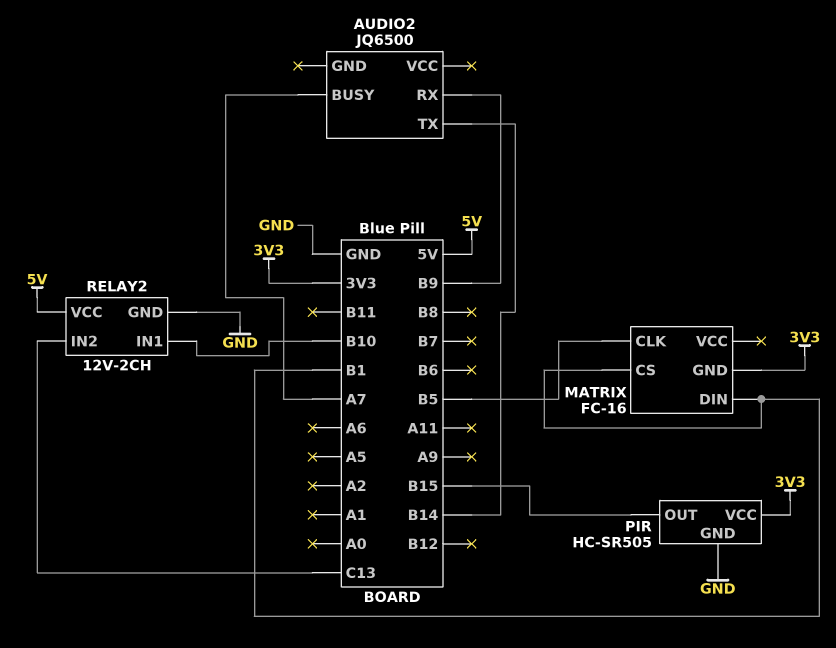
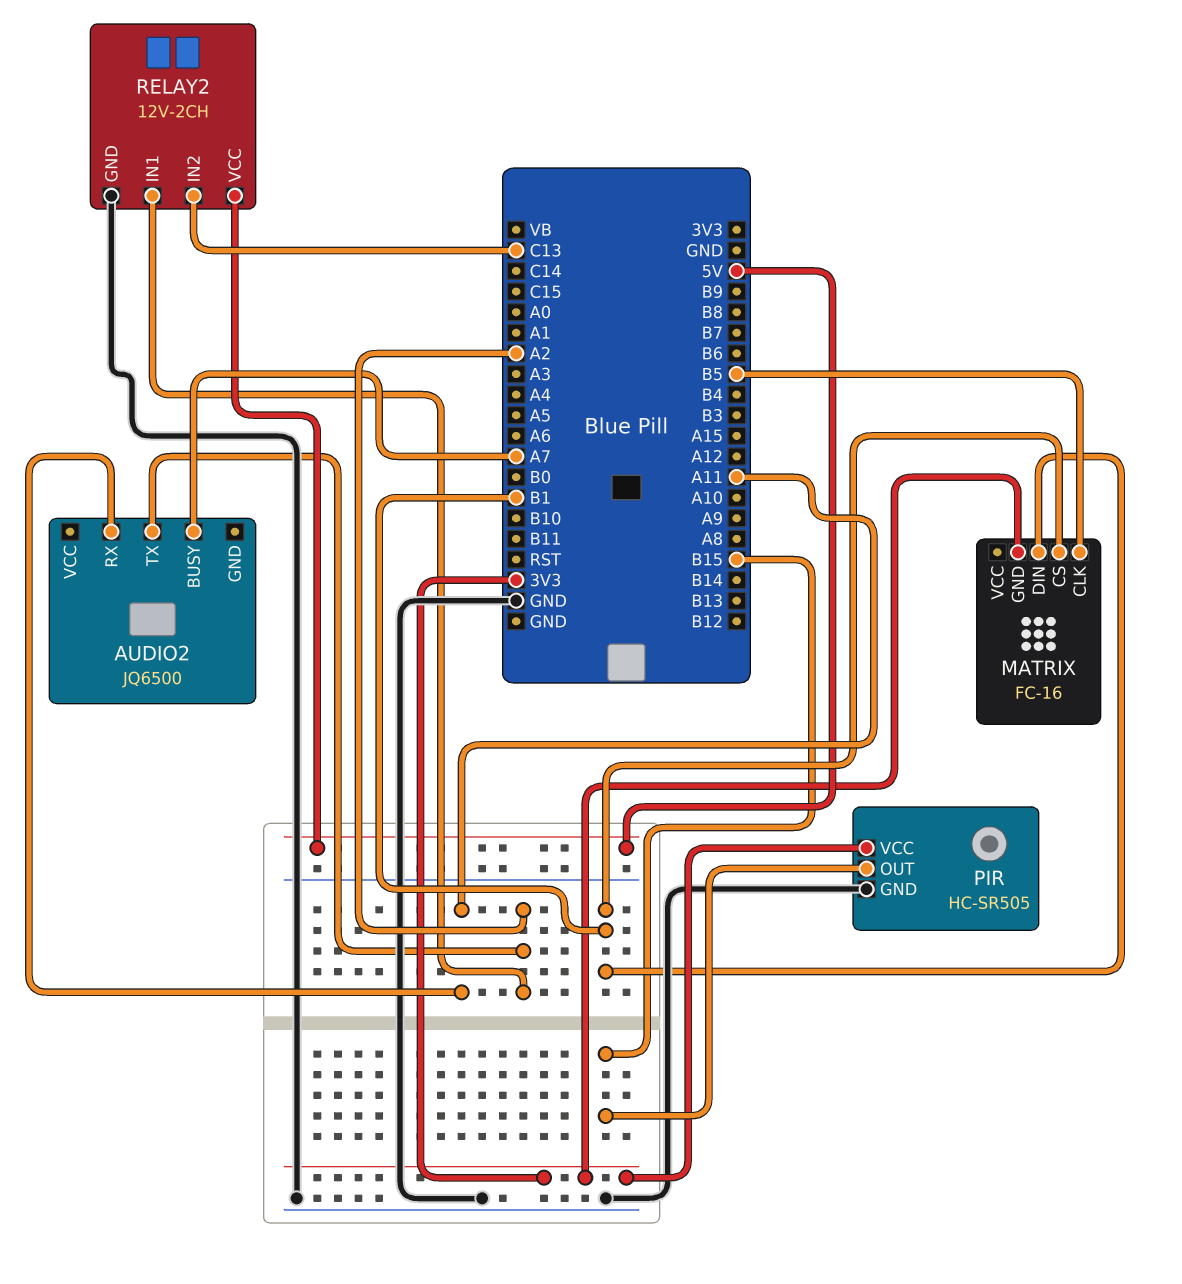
AUDIO2 pin RX: B9 -> A11
AUDIO2 pin TX: B14 -> A2
RELAY2 pin IN1: B10 -> A2

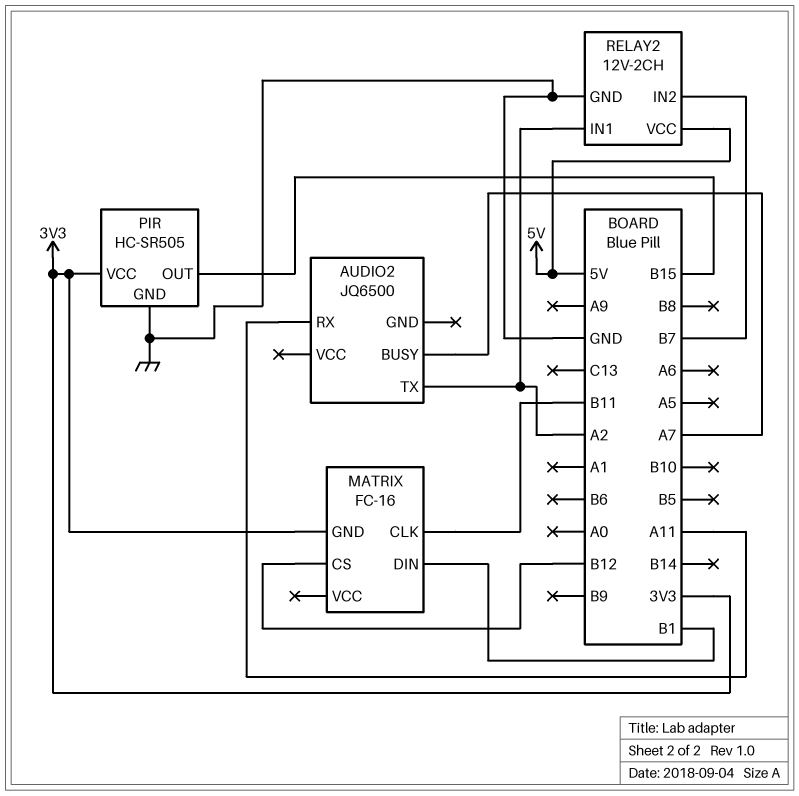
MATRIX pin CLK: B5 -> B11
MATRIX pin CS: B1 -> B12
RELAY2 pin IN2: C13 -> B7

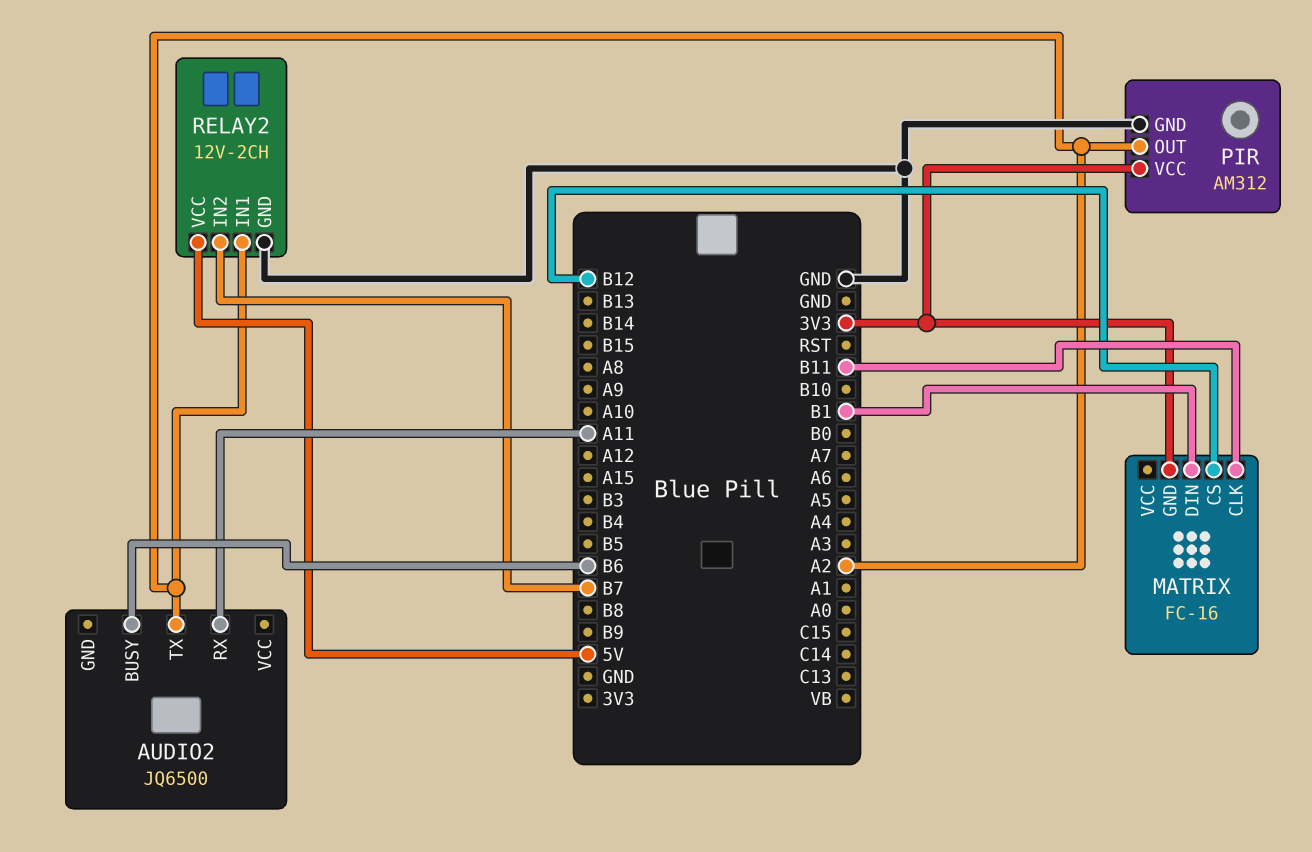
AUDIO2 pin BUSY: A7 -> B6
PIR: HC-SR505 -> AM312
PIR pin OUT: B15 -> A2

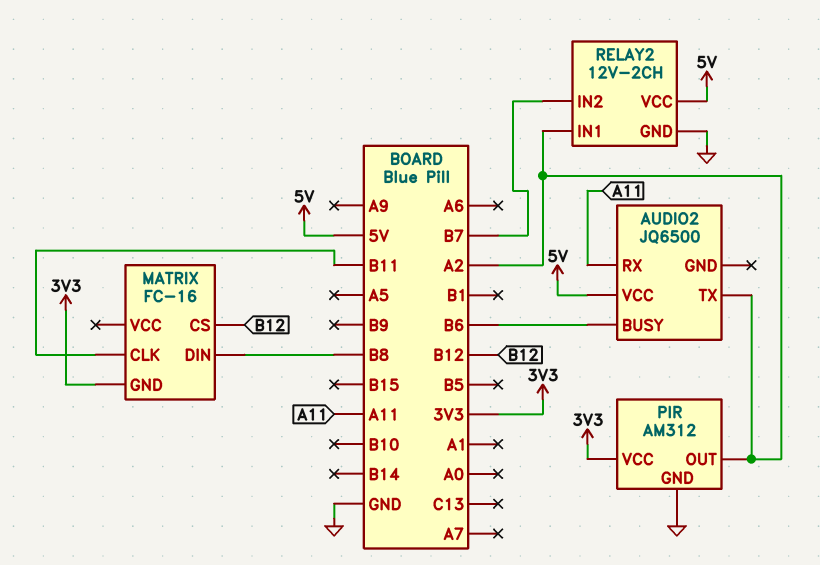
AUDIO2 pin VCC: none -> 5V
MATRIX pin DIN: B1 -> B8

